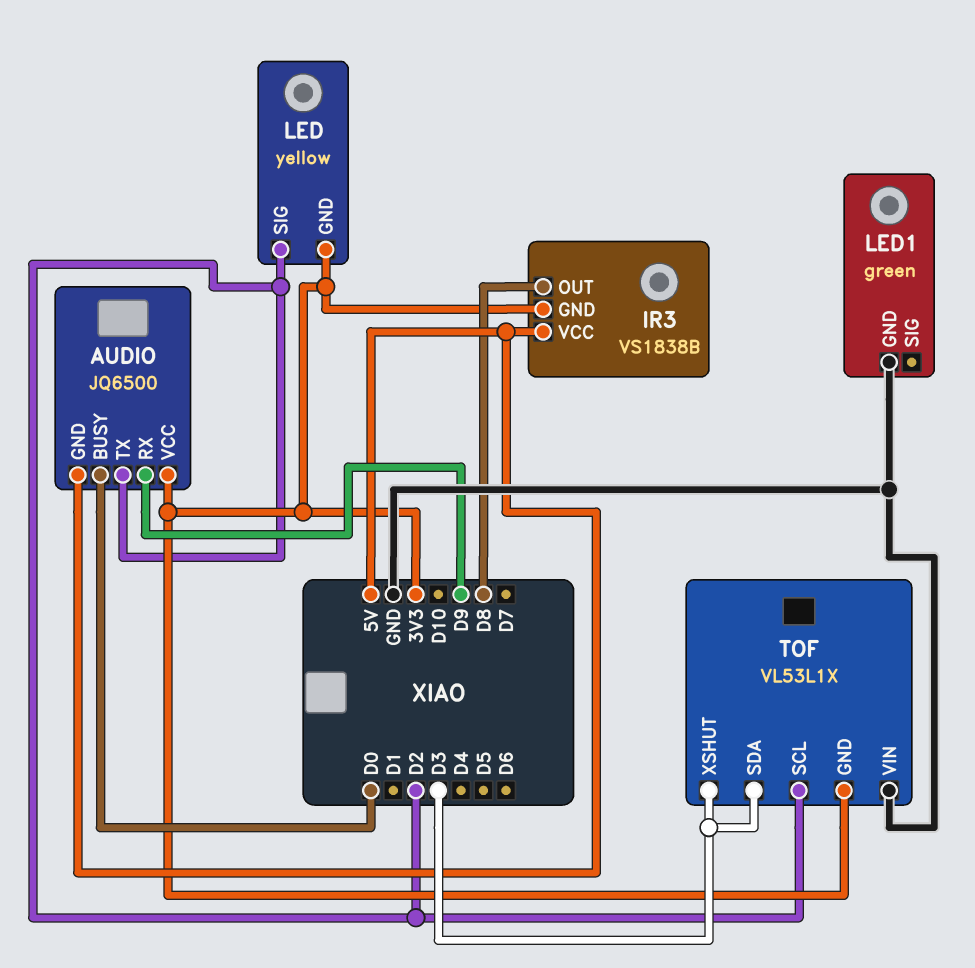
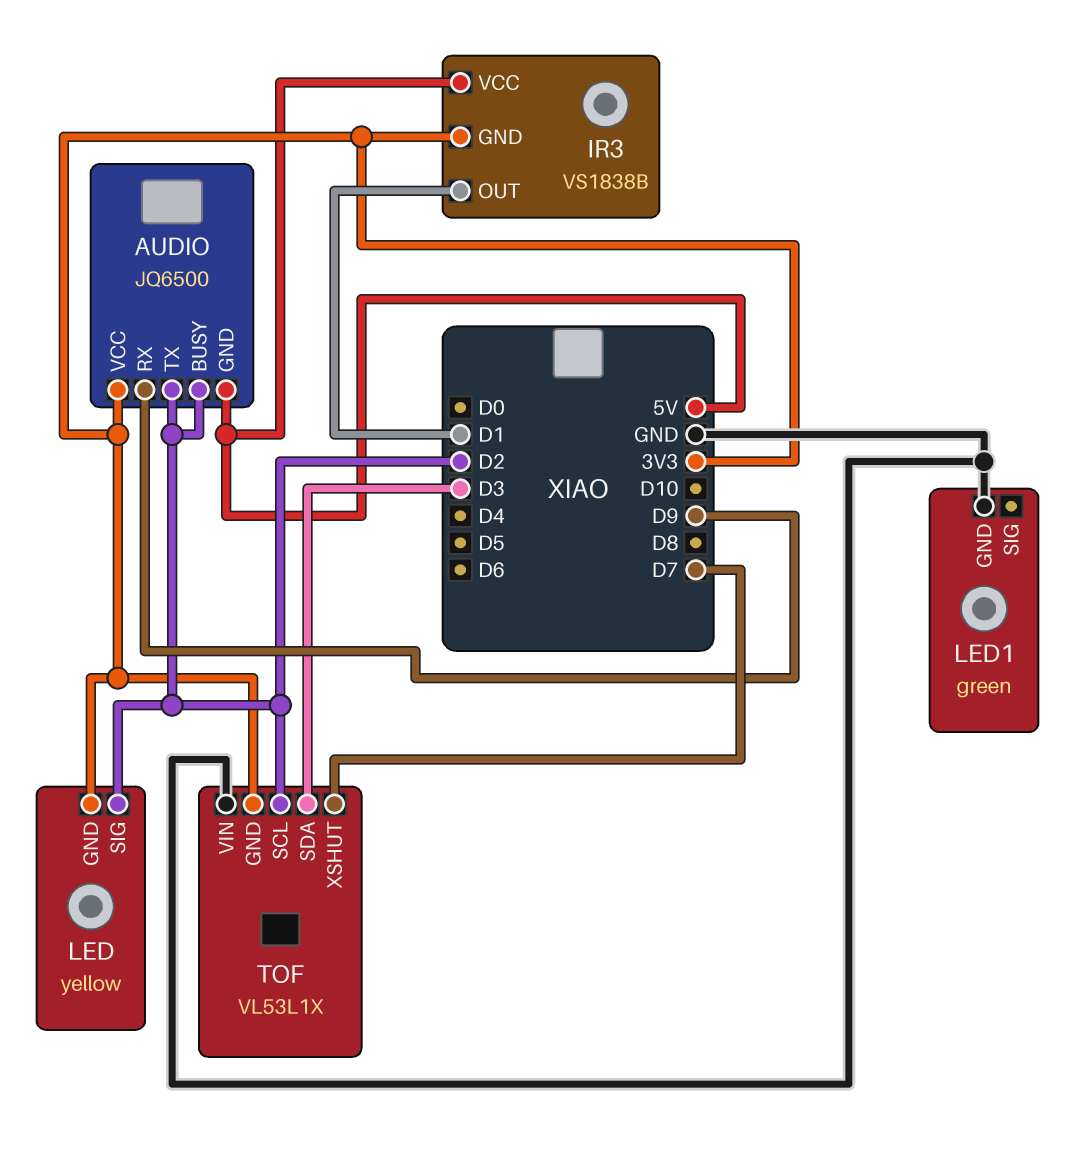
AUDIO pin BUSY: D0 -> D2
IR3 pin OUT: D8 -> D1
TOF pin XSHUT: D3 -> D7

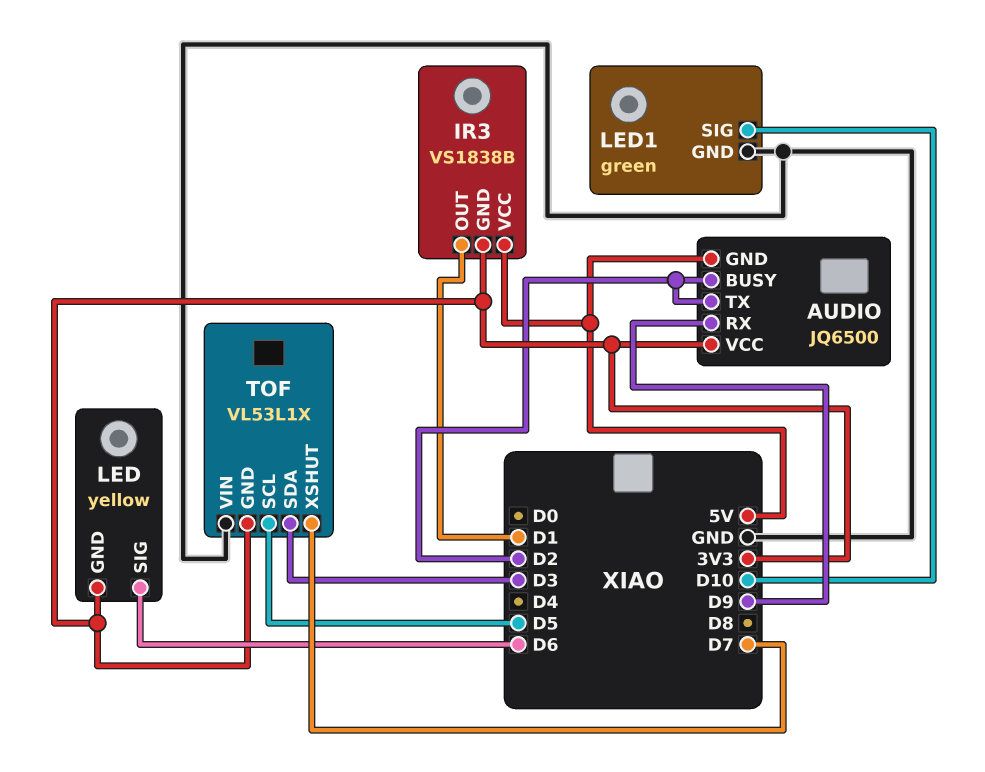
LED pin SIG: D2 -> D6
LED1 pin SIG: none -> D10
TOF pin SCL: D2 -> D5

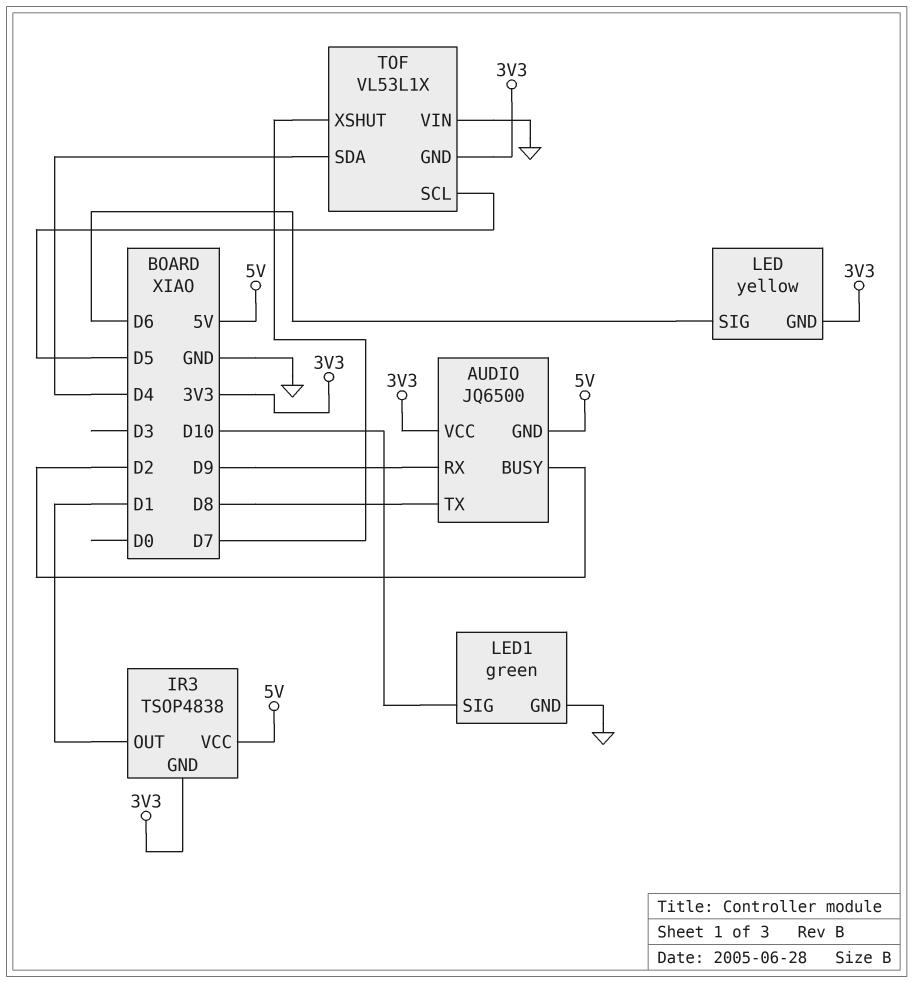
AUDIO pin TX: D2 -> D8
IR3: VS1838B -> TSOP4838
TOF pin SDA: D3 -> D4

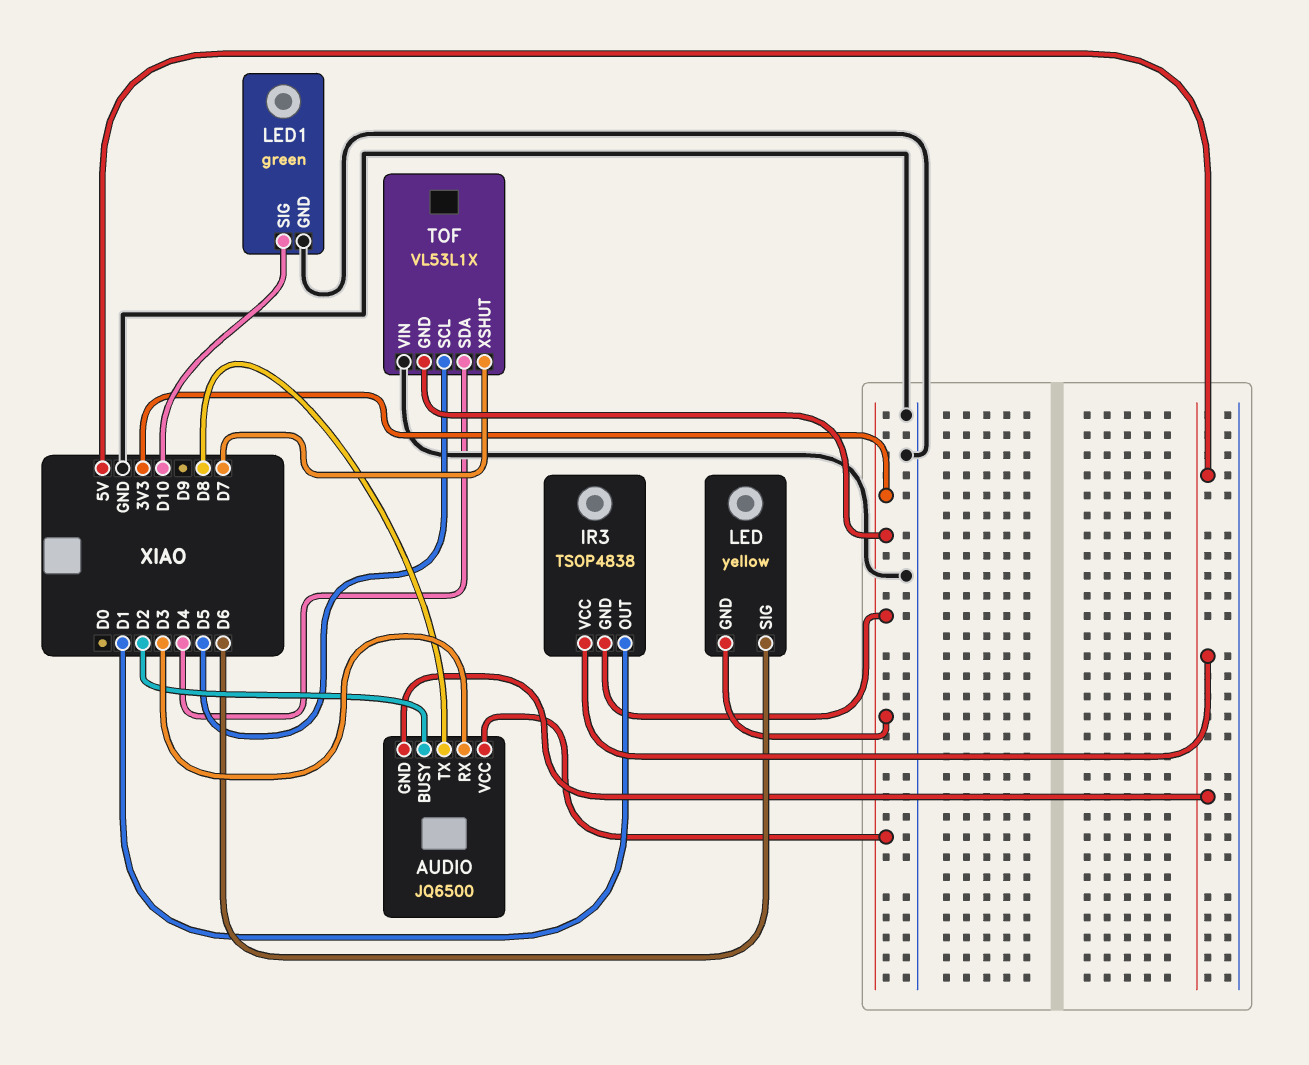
AUDIO pin RX: D9 -> D3

